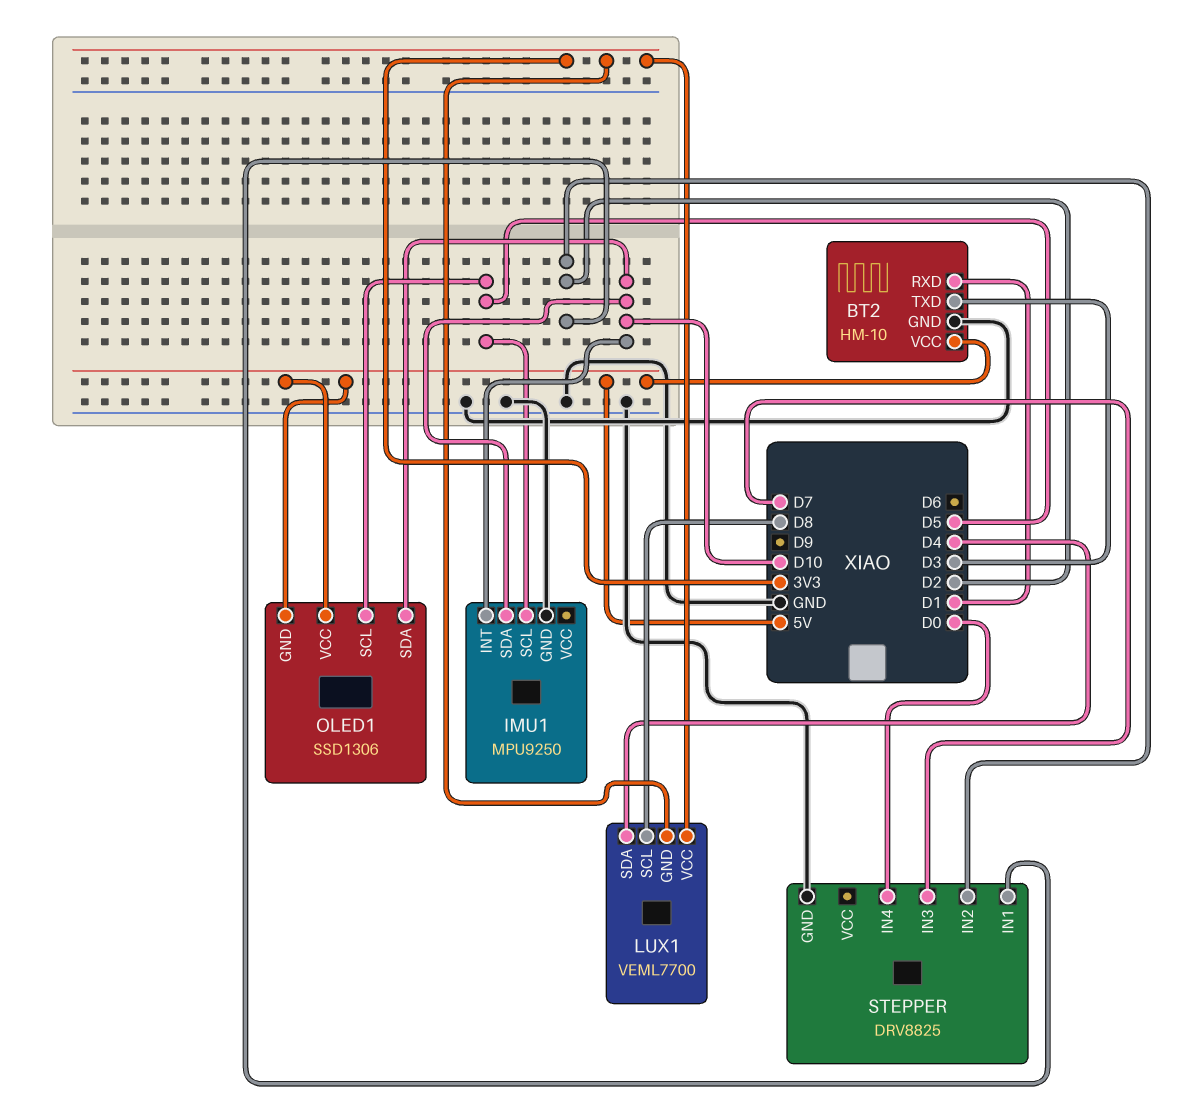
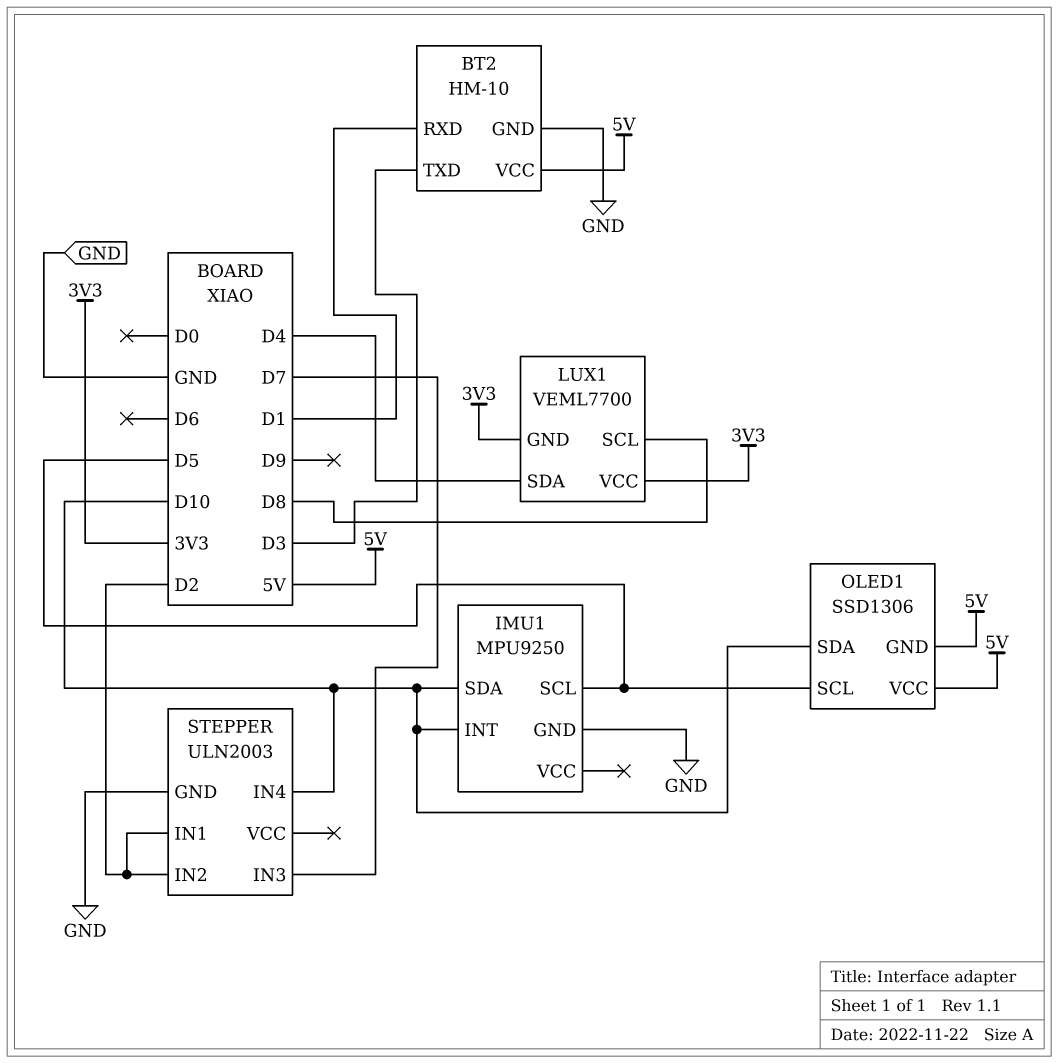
STEPPER: DRV8825 -> ULN2003
STEPPER pin IN4: D0 -> D10

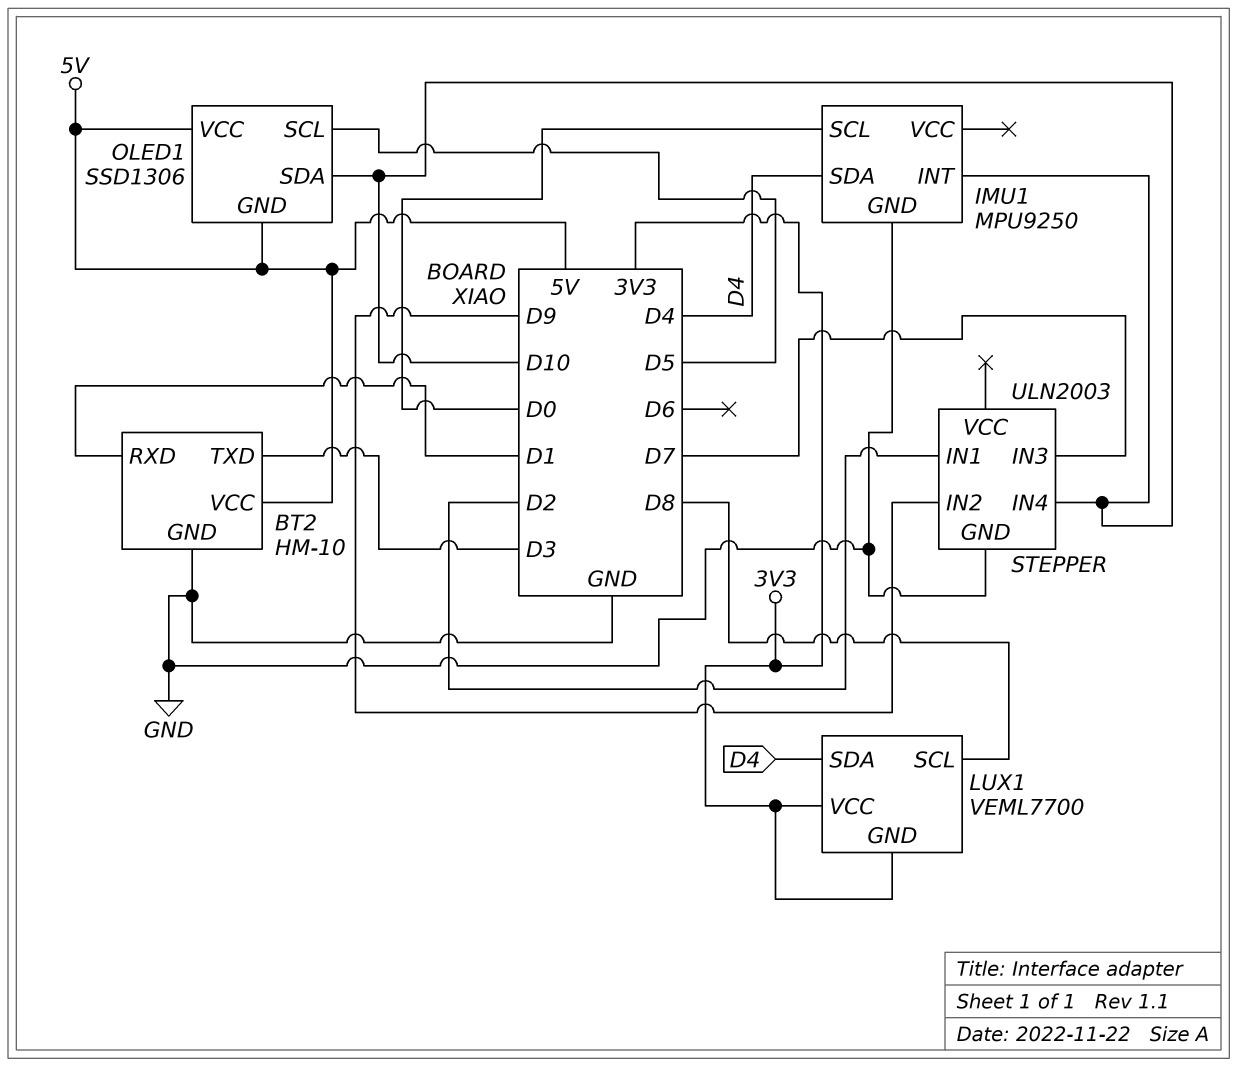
IMU1 pin SCL: D5 -> D0
IMU1 pin SDA: D10 -> D4
STEPPER pin IN2: D2 -> D9

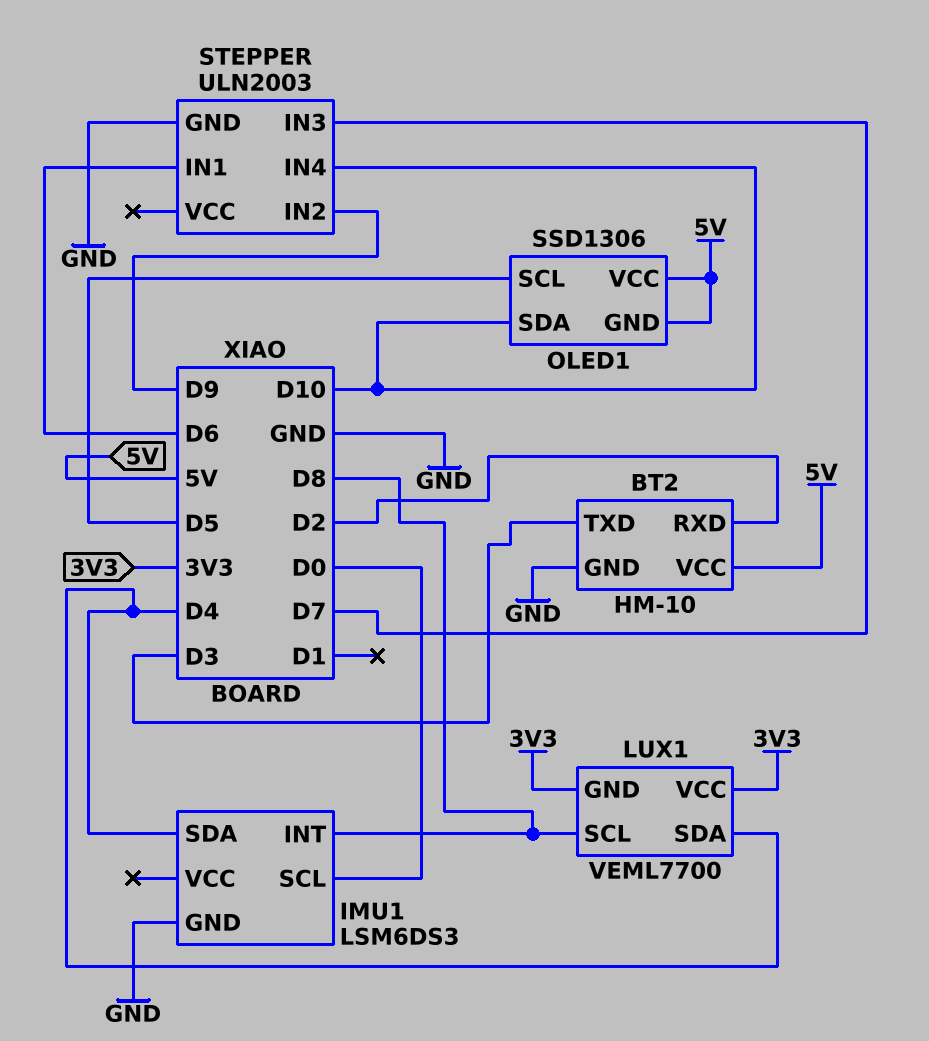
BT2 pin RXD: D1 -> D2
IMU1: MPU9250 -> LSM6DS3
IMU1 pin INT: D10 -> D8
STEPPER pin IN1: D2 -> D6

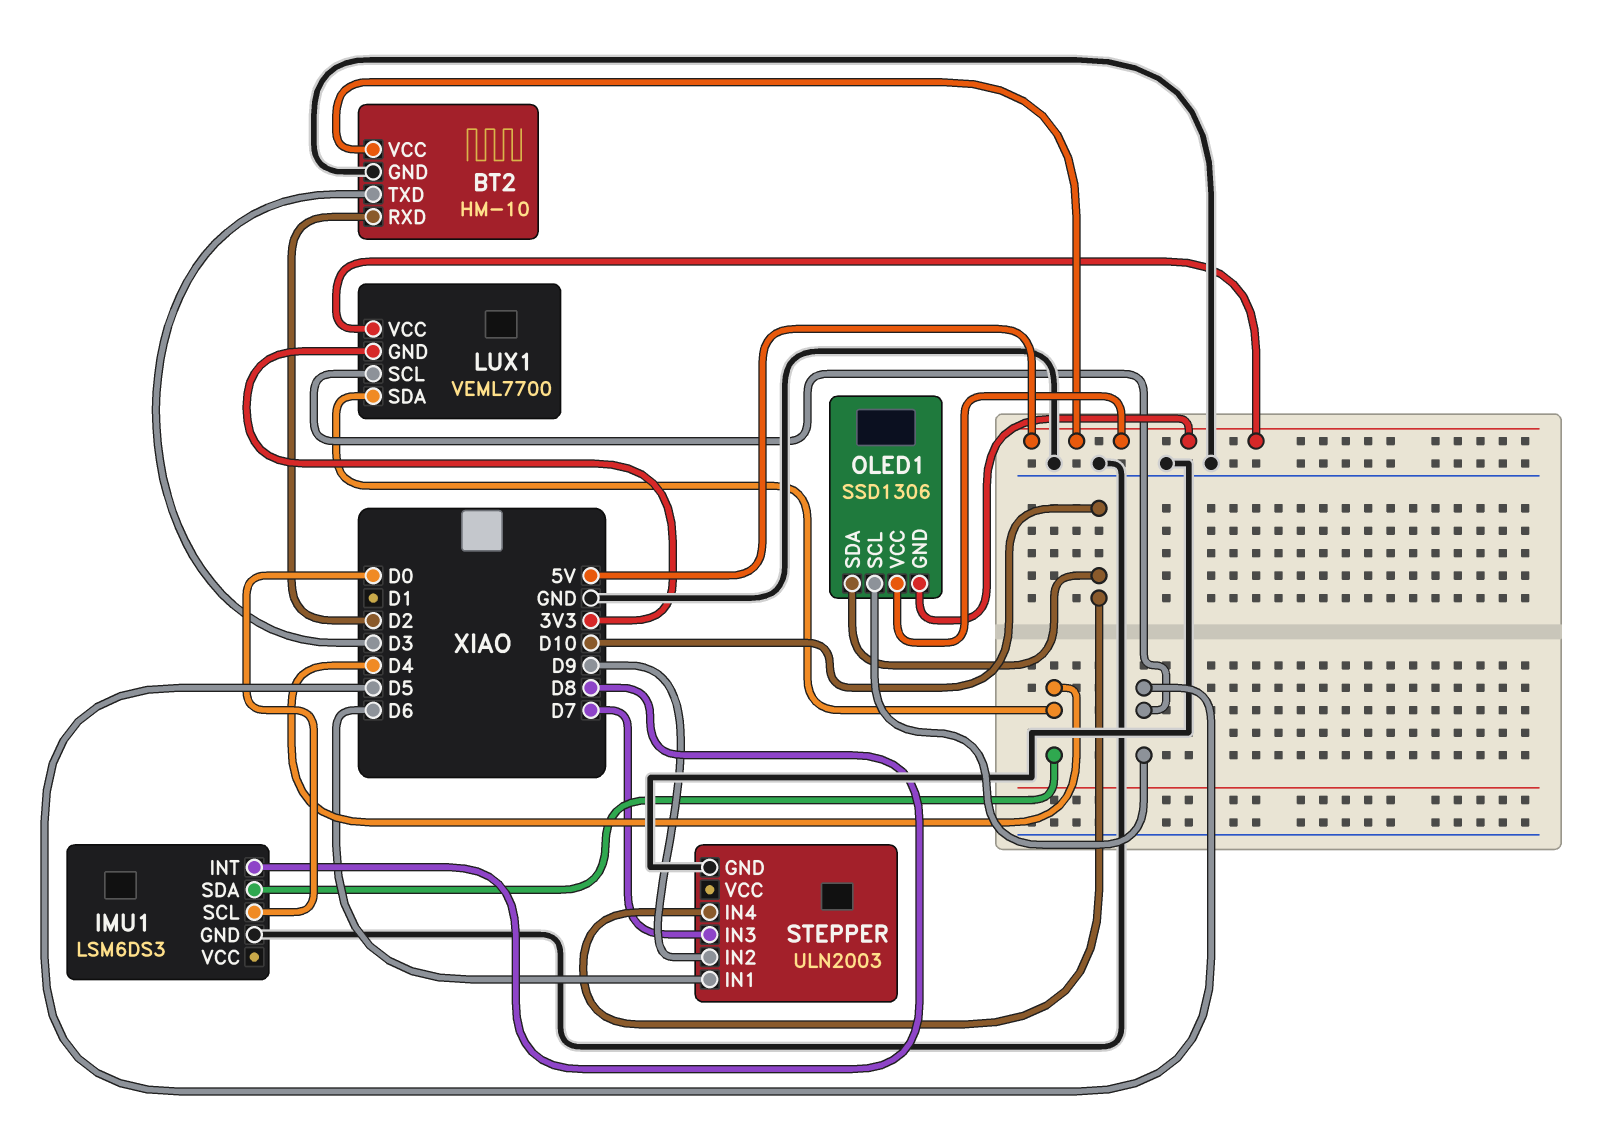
LUX1 pin SCL: D8 -> D5
LUX1 pin VCC: 3V3 -> 5V

